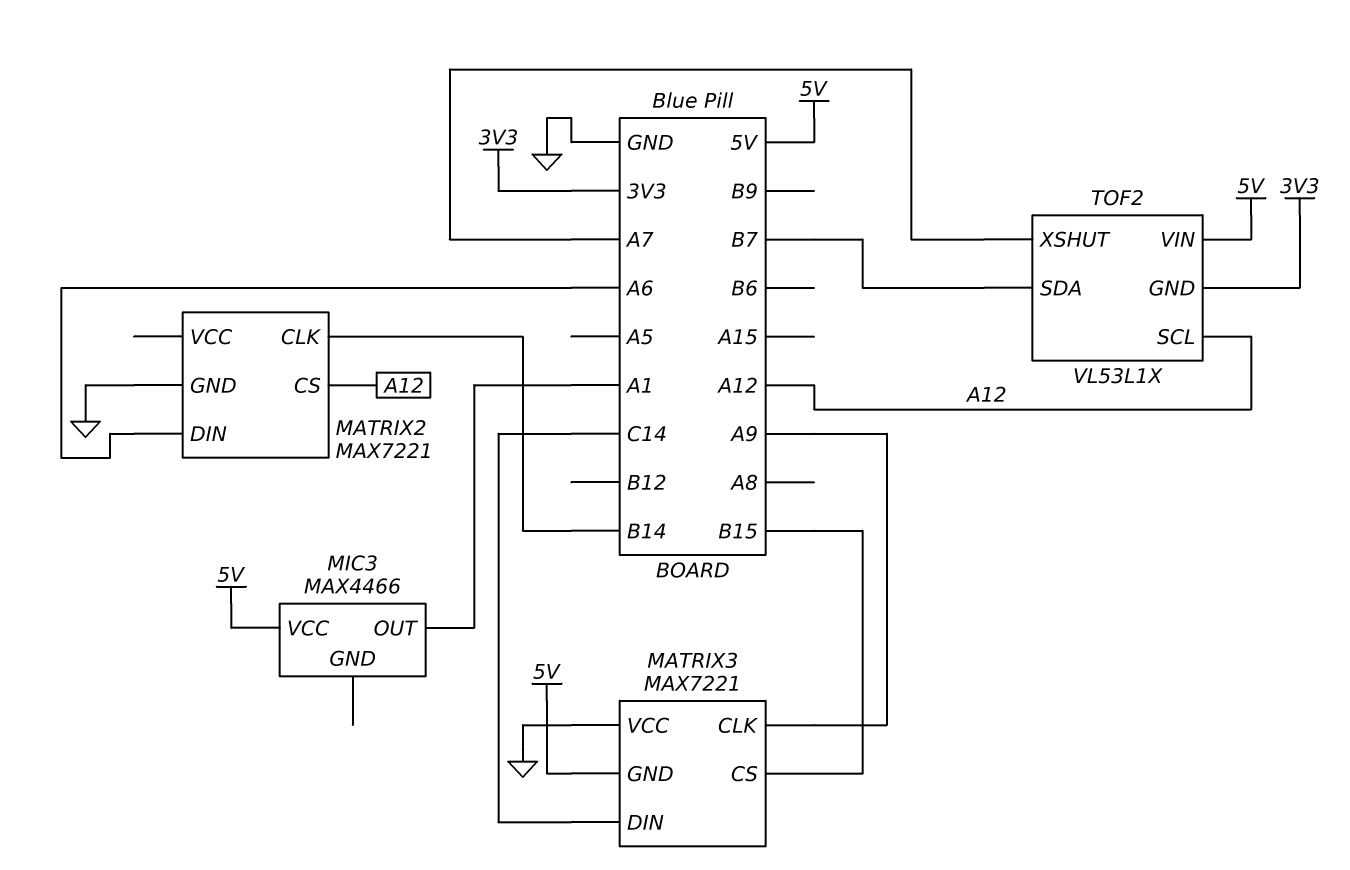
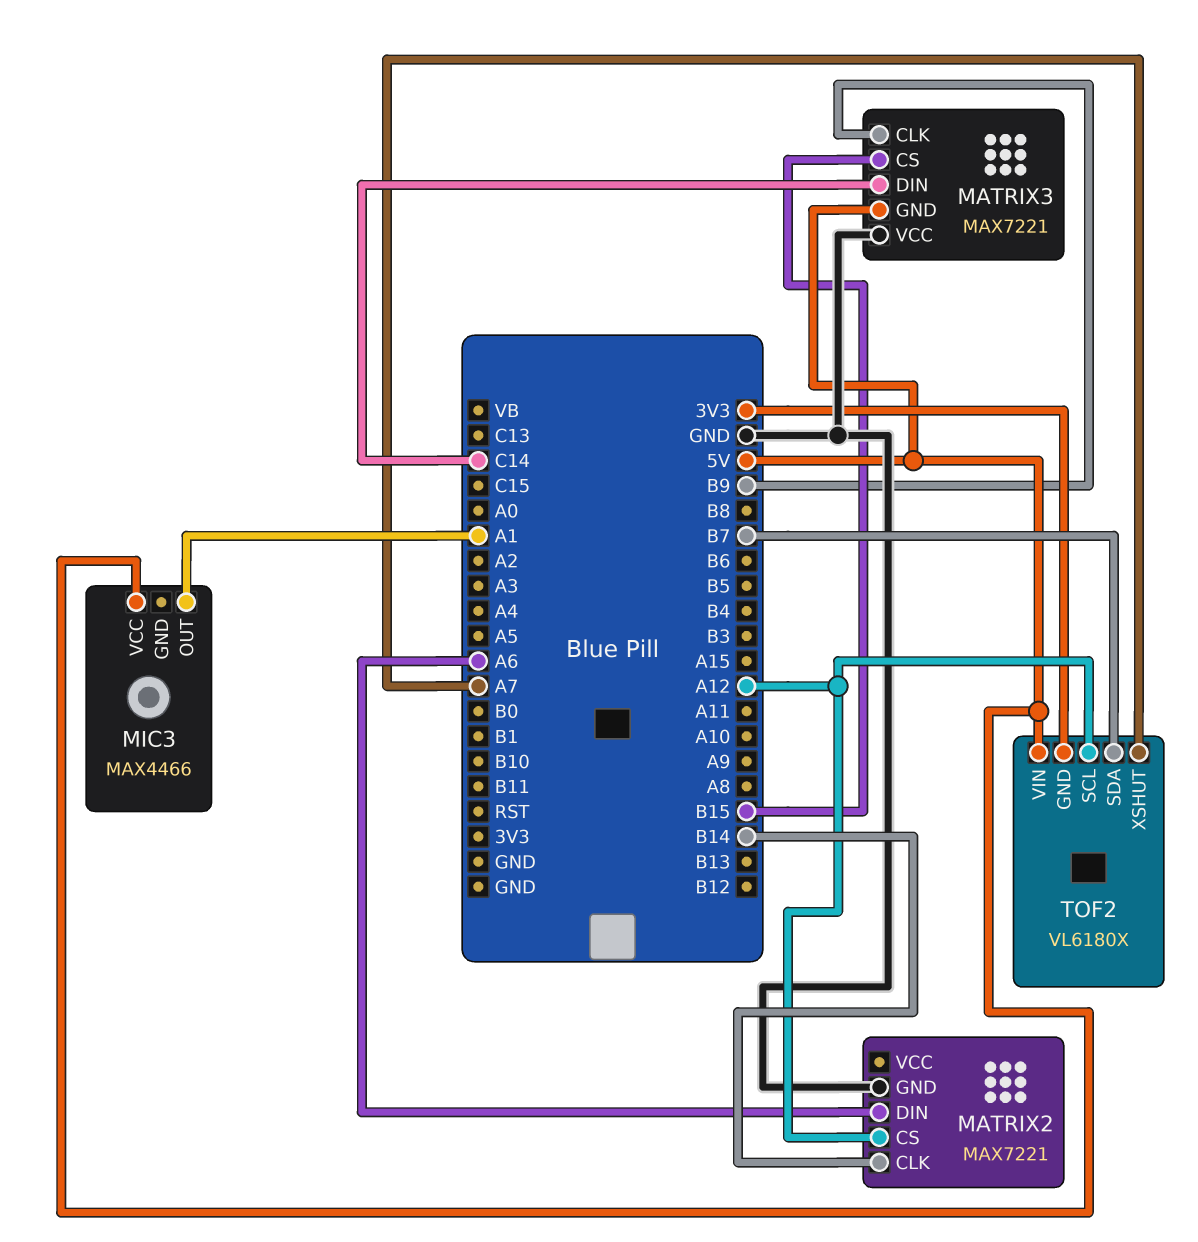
MATRIX3 pin CLK: A9 -> B9
TOF2: VL53L1X -> VL6180X

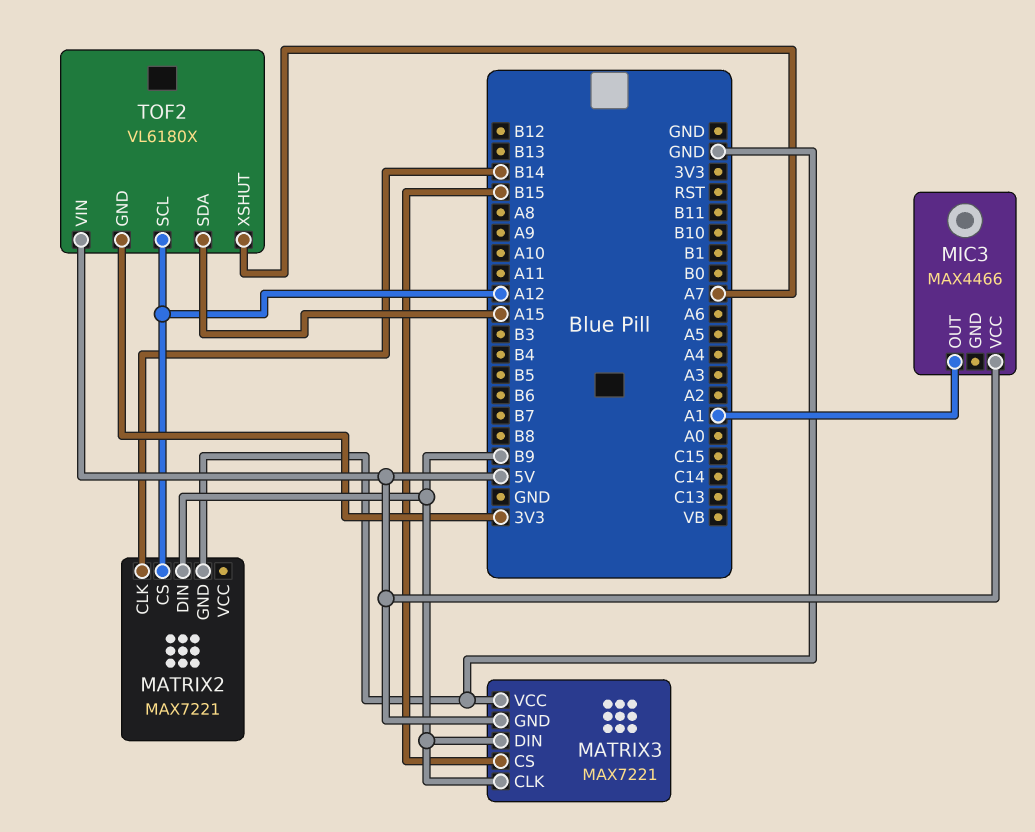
MATRIX2 pin DIN: A6 -> B9
MATRIX3 pin DIN: C14 -> B9
TOF2 pin SDA: B7 -> A15

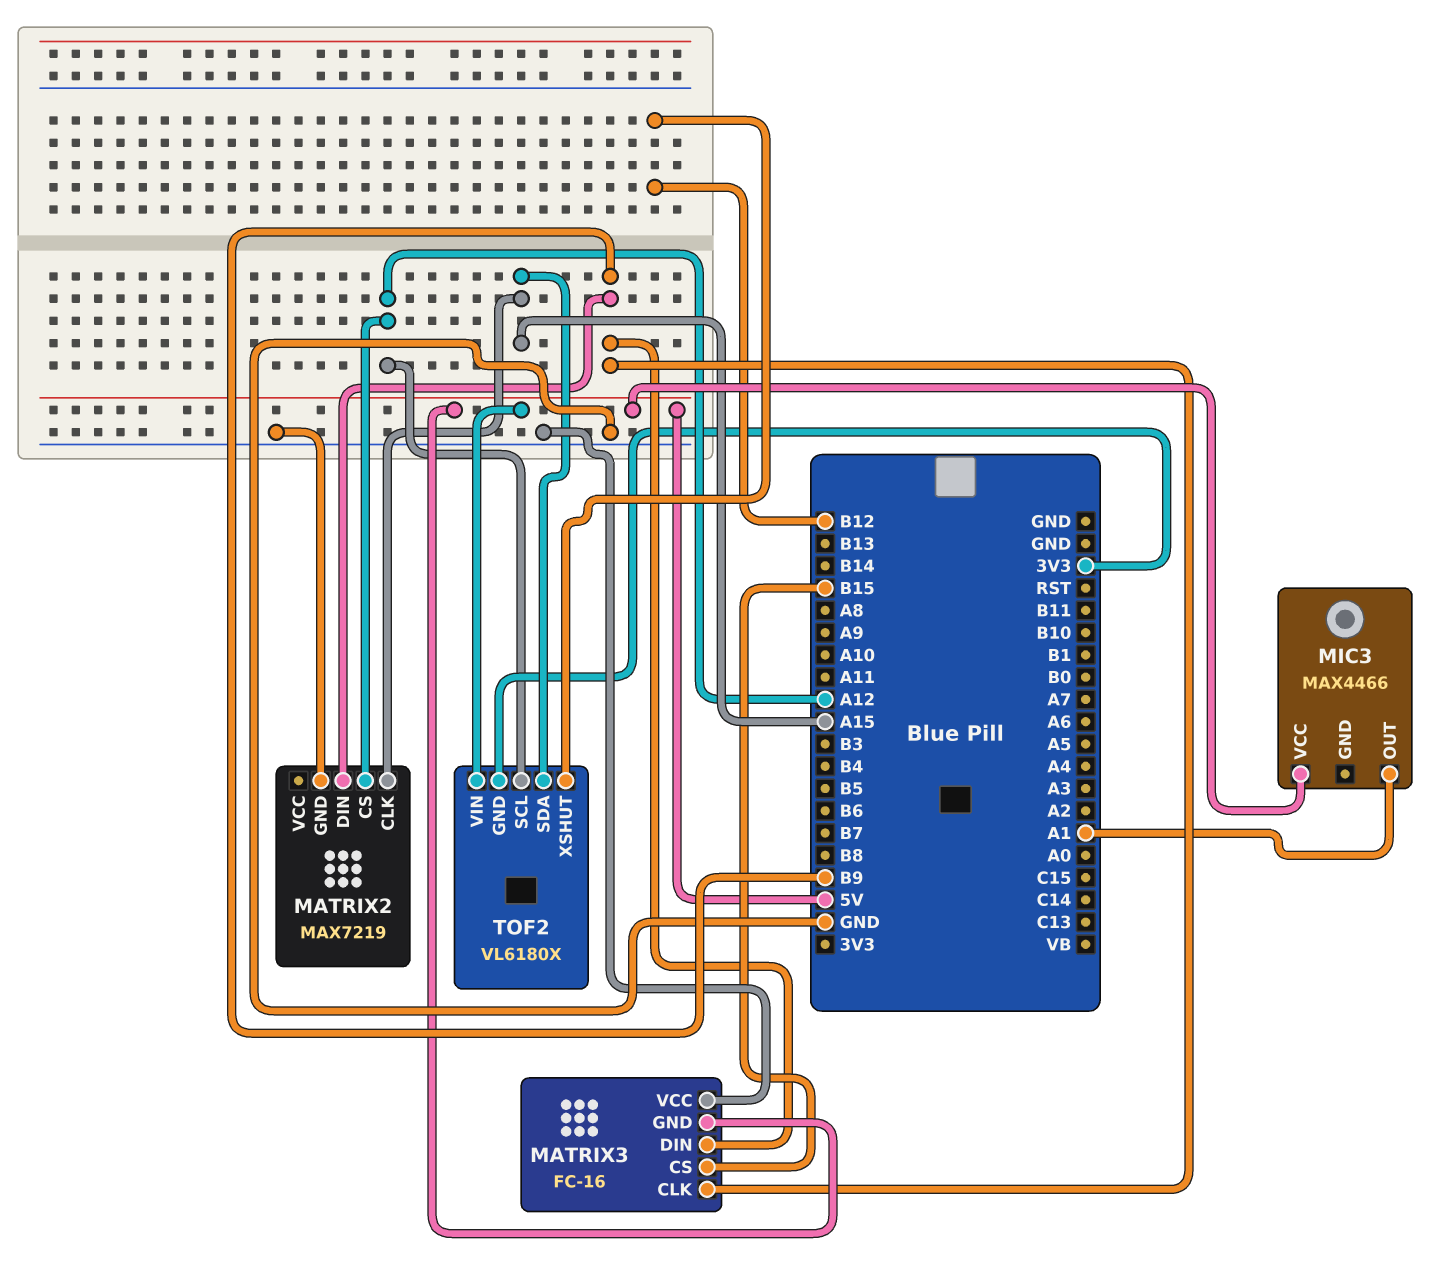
MATRIX2: MAX7221 -> MAX7219
MATRIX2 pin CLK: B14 -> A15
MATRIX3: MAX7221 -> FC-16
TOF2 pin XSHUT: A7 -> B12

